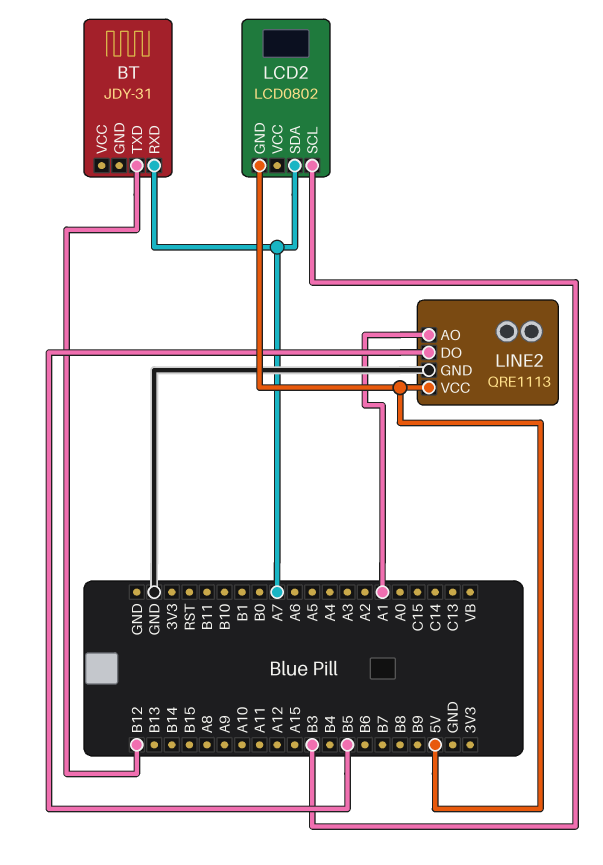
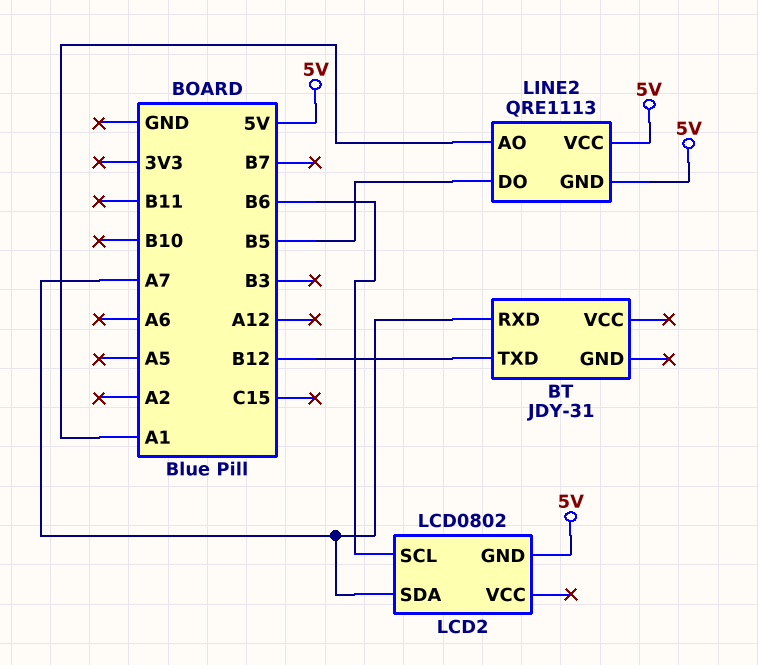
LCD2 pin SCL: B3 -> B6
LINE2 pin GND: GND -> 5V

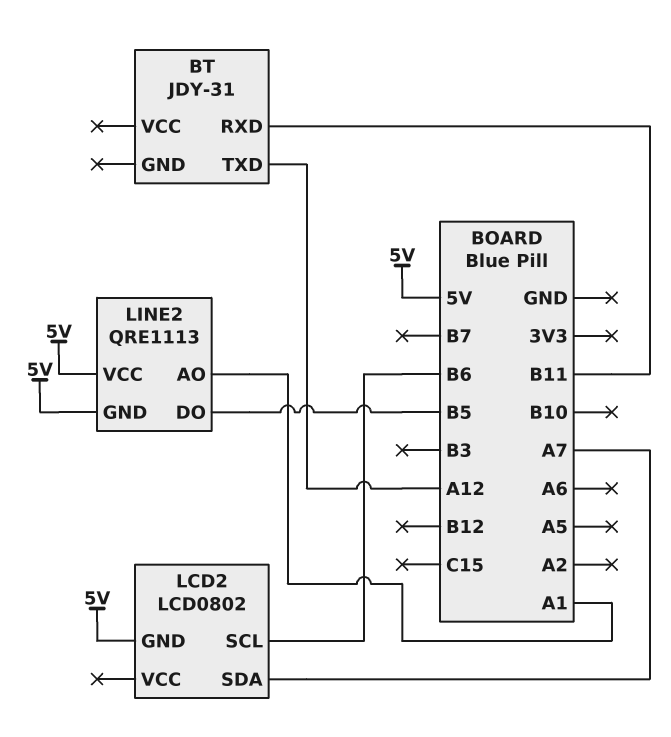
BT pin RXD: A7 -> B11
BT pin TXD: B12 -> A12

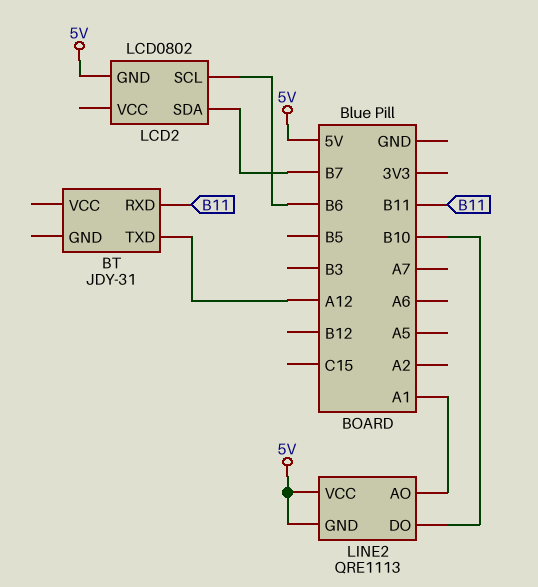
LCD2 pin SDA: A7 -> B7
LINE2 pin DO: B5 -> B10

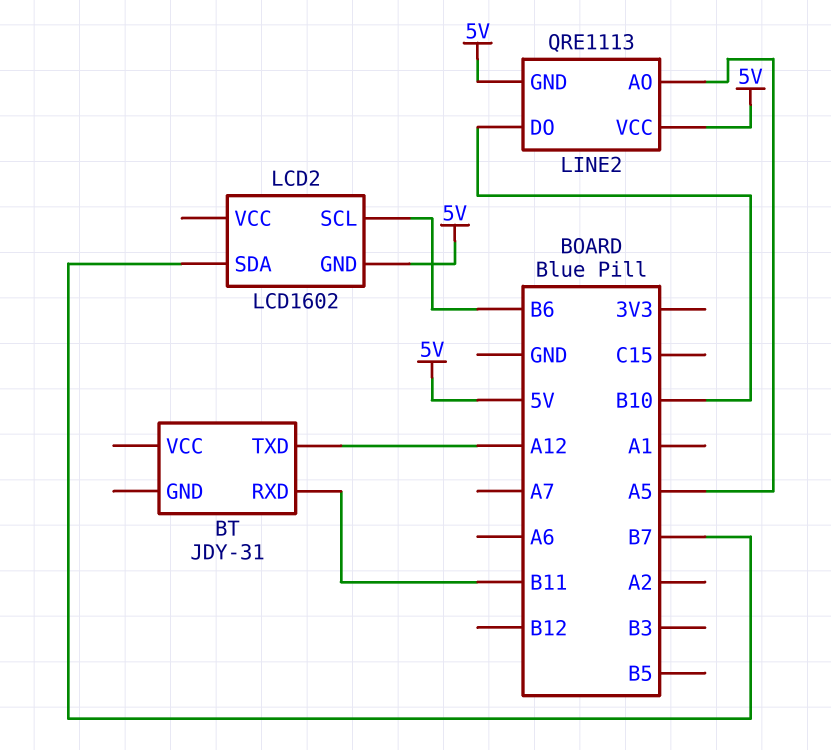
LCD2: LCD0802 -> LCD1602
LINE2 pin AO: A1 -> A5

